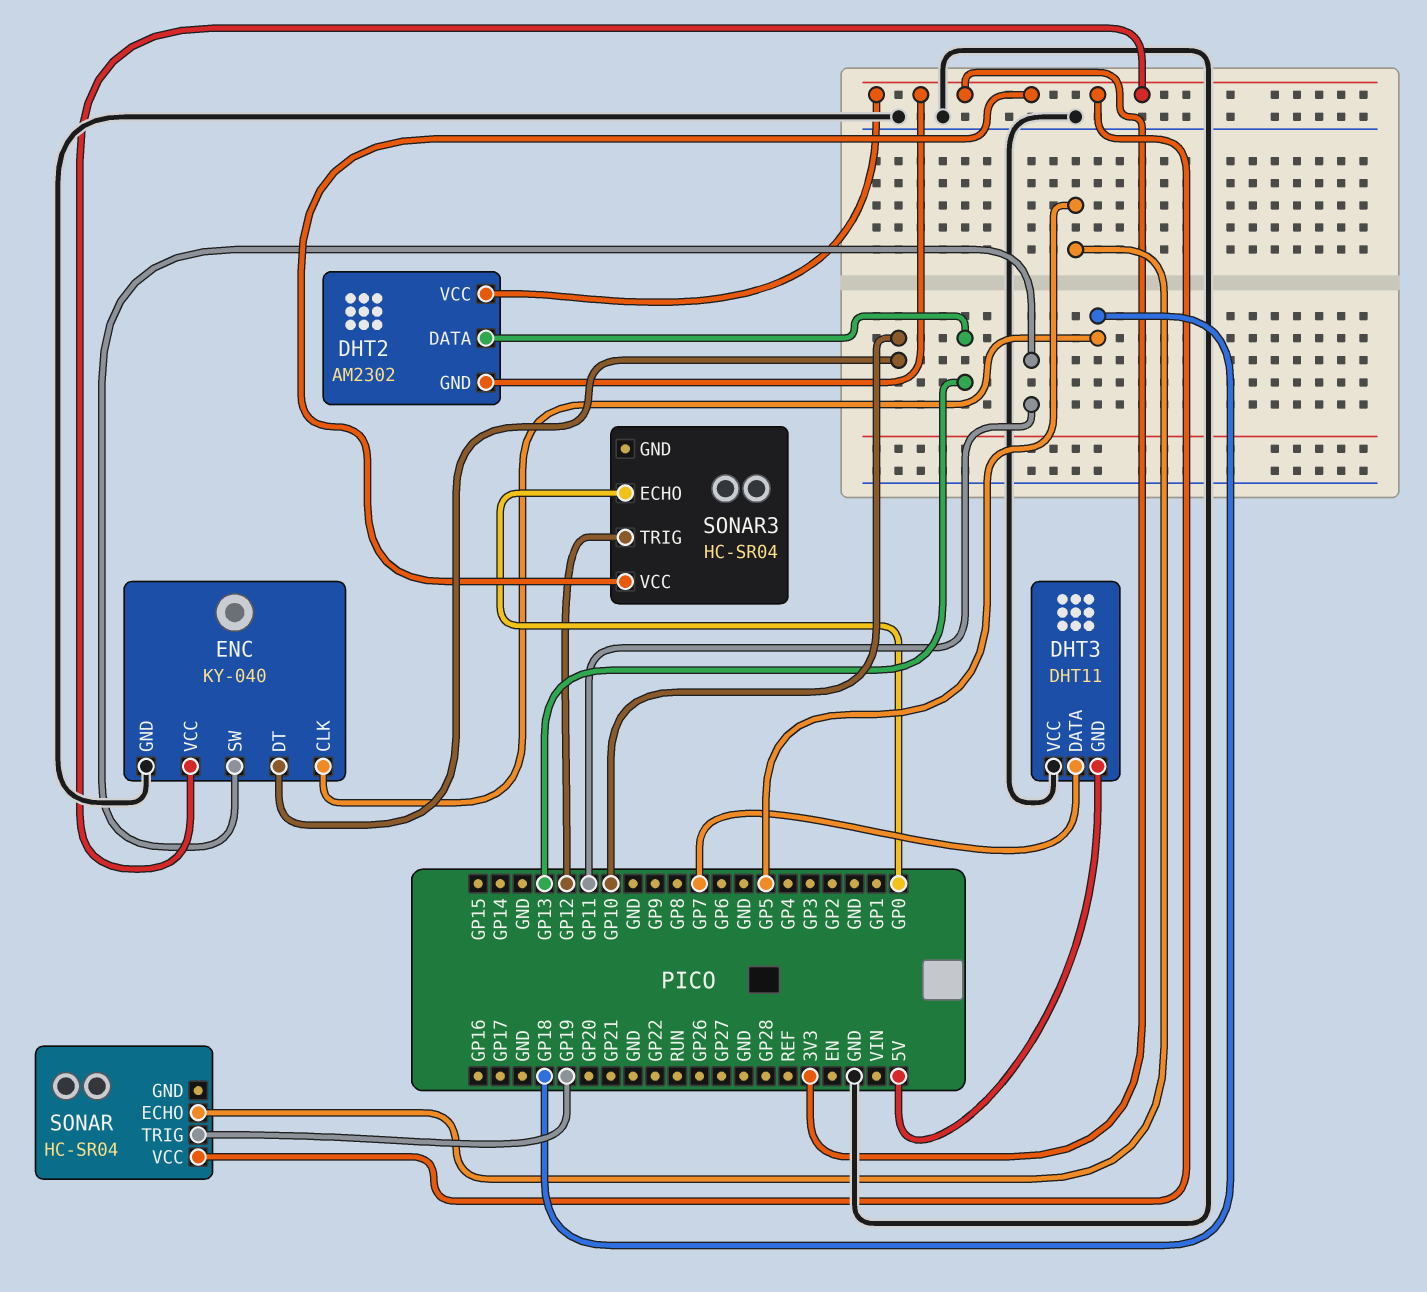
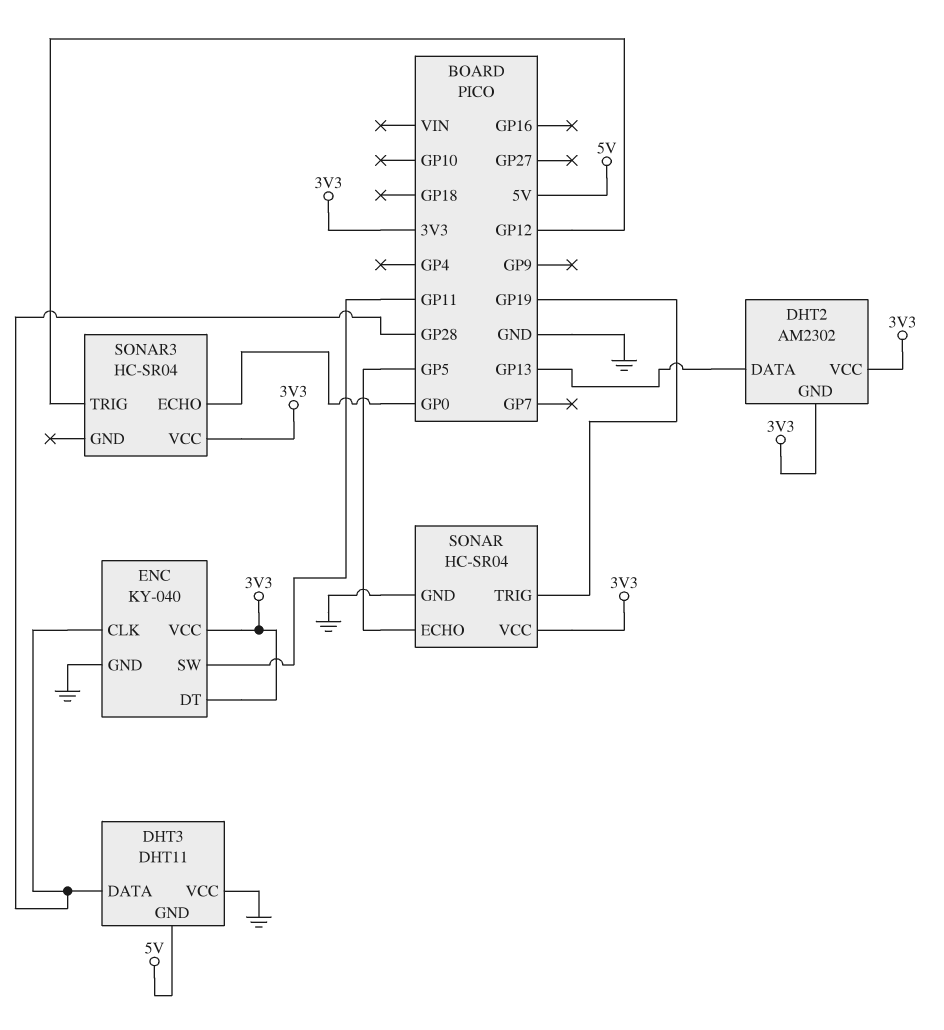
DHT3 pin DATA: GP7 -> GP28
ENC pin CLK: GP18 -> GP28
ENC pin DT: GP10 -> 3V3
SONAR pin GND: none -> GND

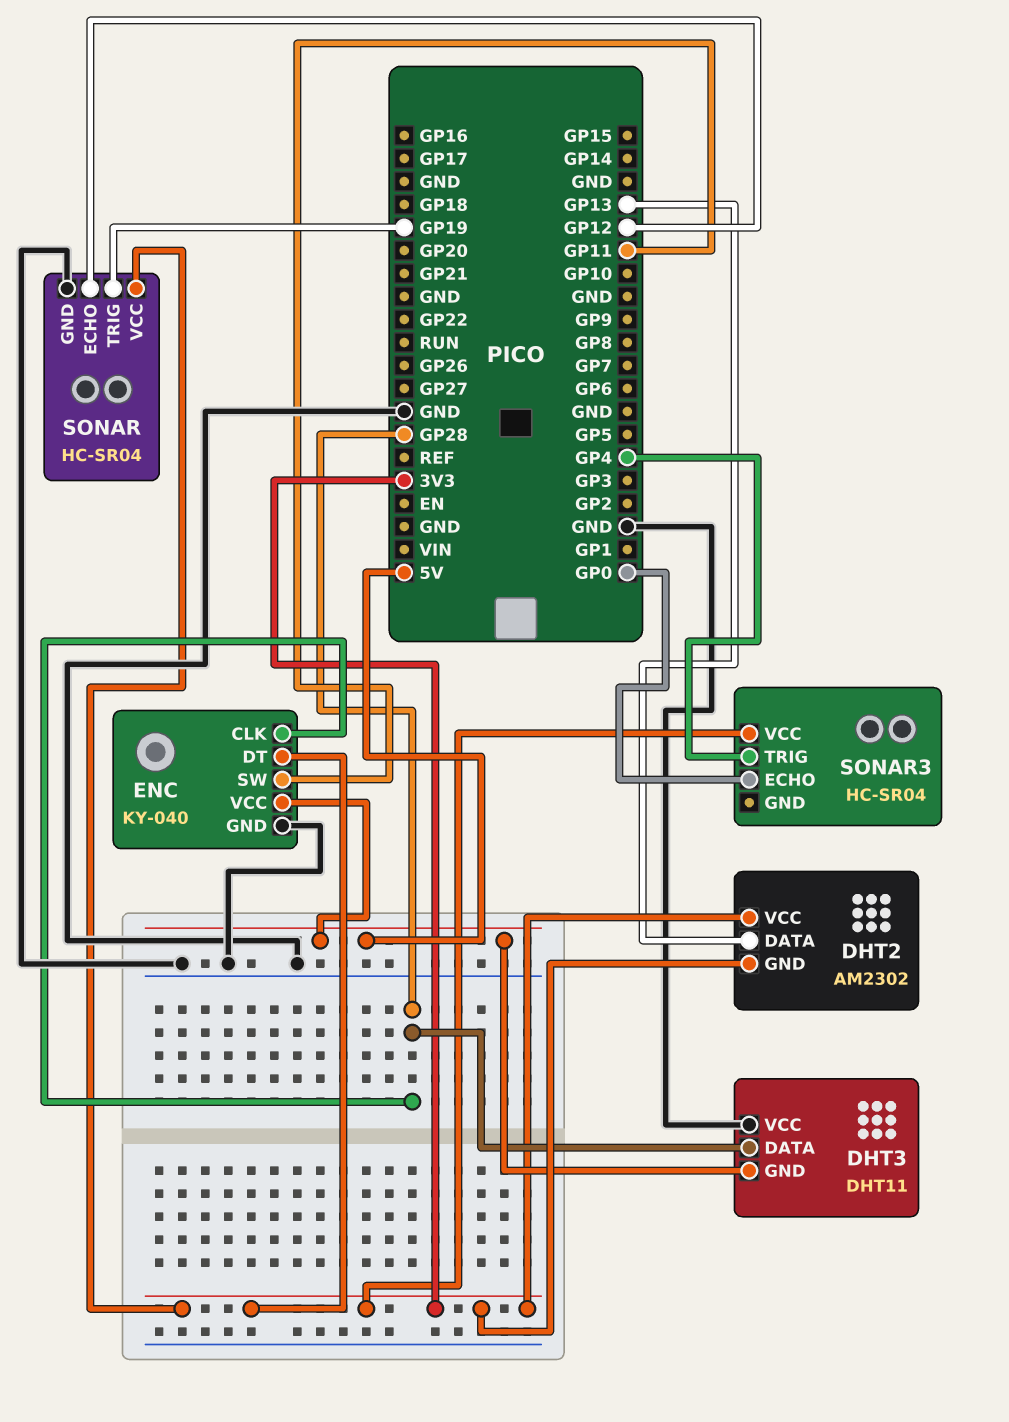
ENC pin VCC: 3V3 -> 5V
SONAR pin ECHO: GP5 -> GP12
SONAR3 pin TRIG: GP12 -> GP4

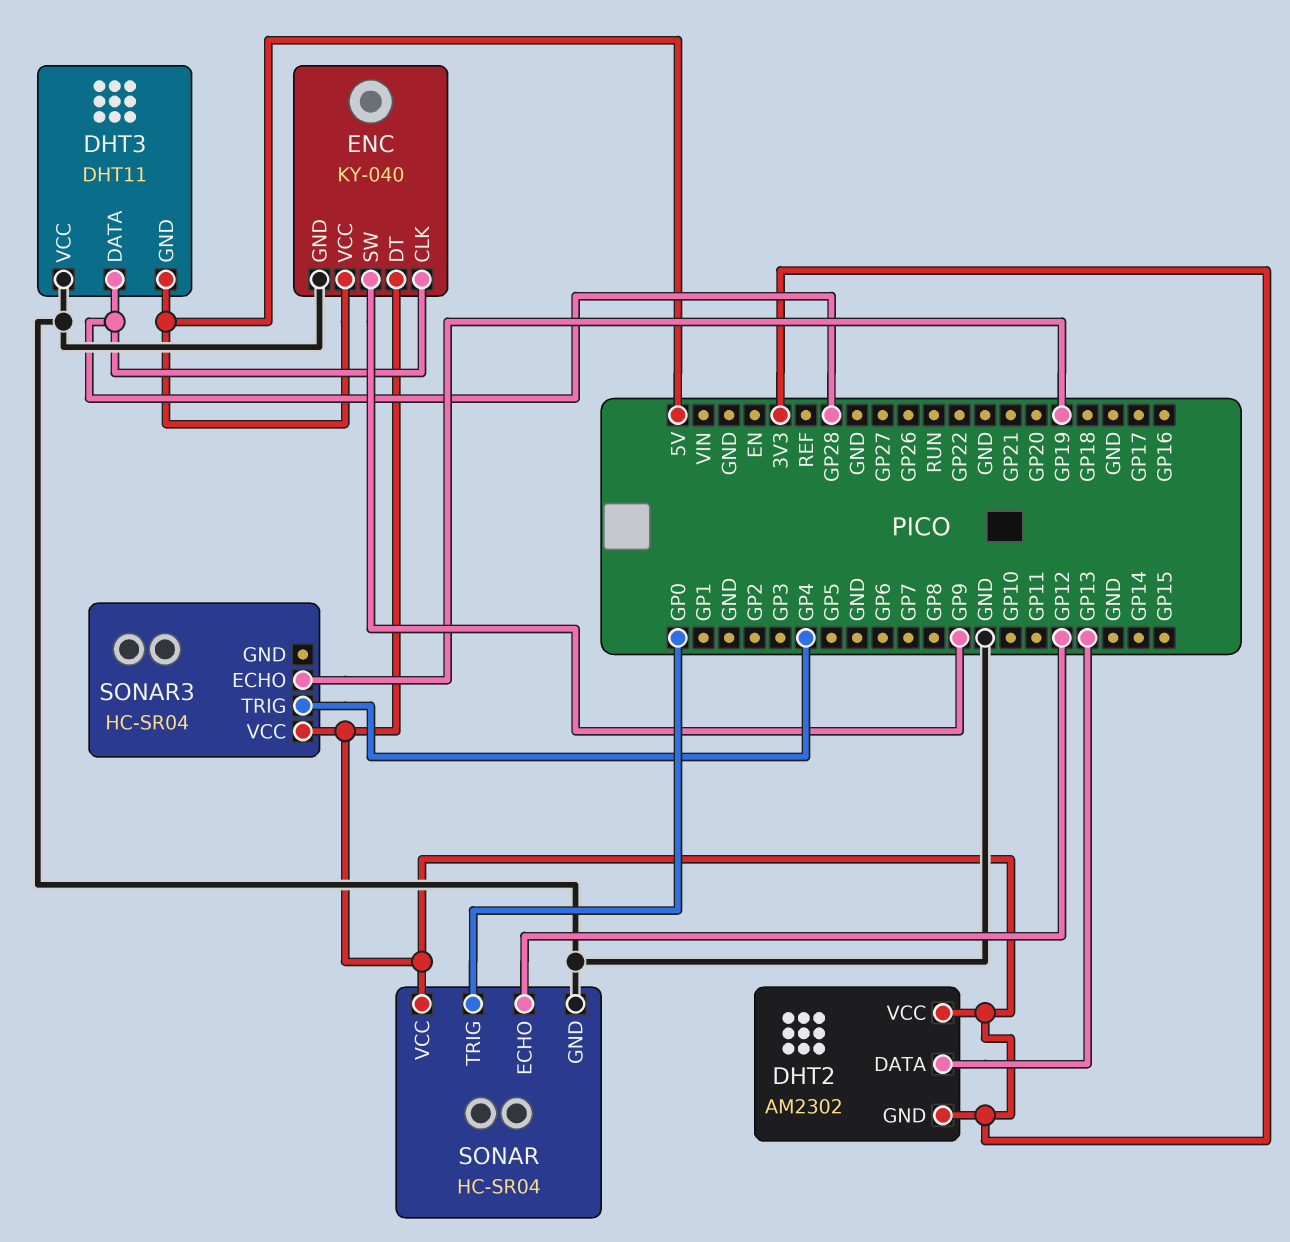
ENC pin SW: GP11 -> GP9
SONAR pin TRIG: GP19 -> GP0
SONAR3 pin ECHO: GP0 -> GP19

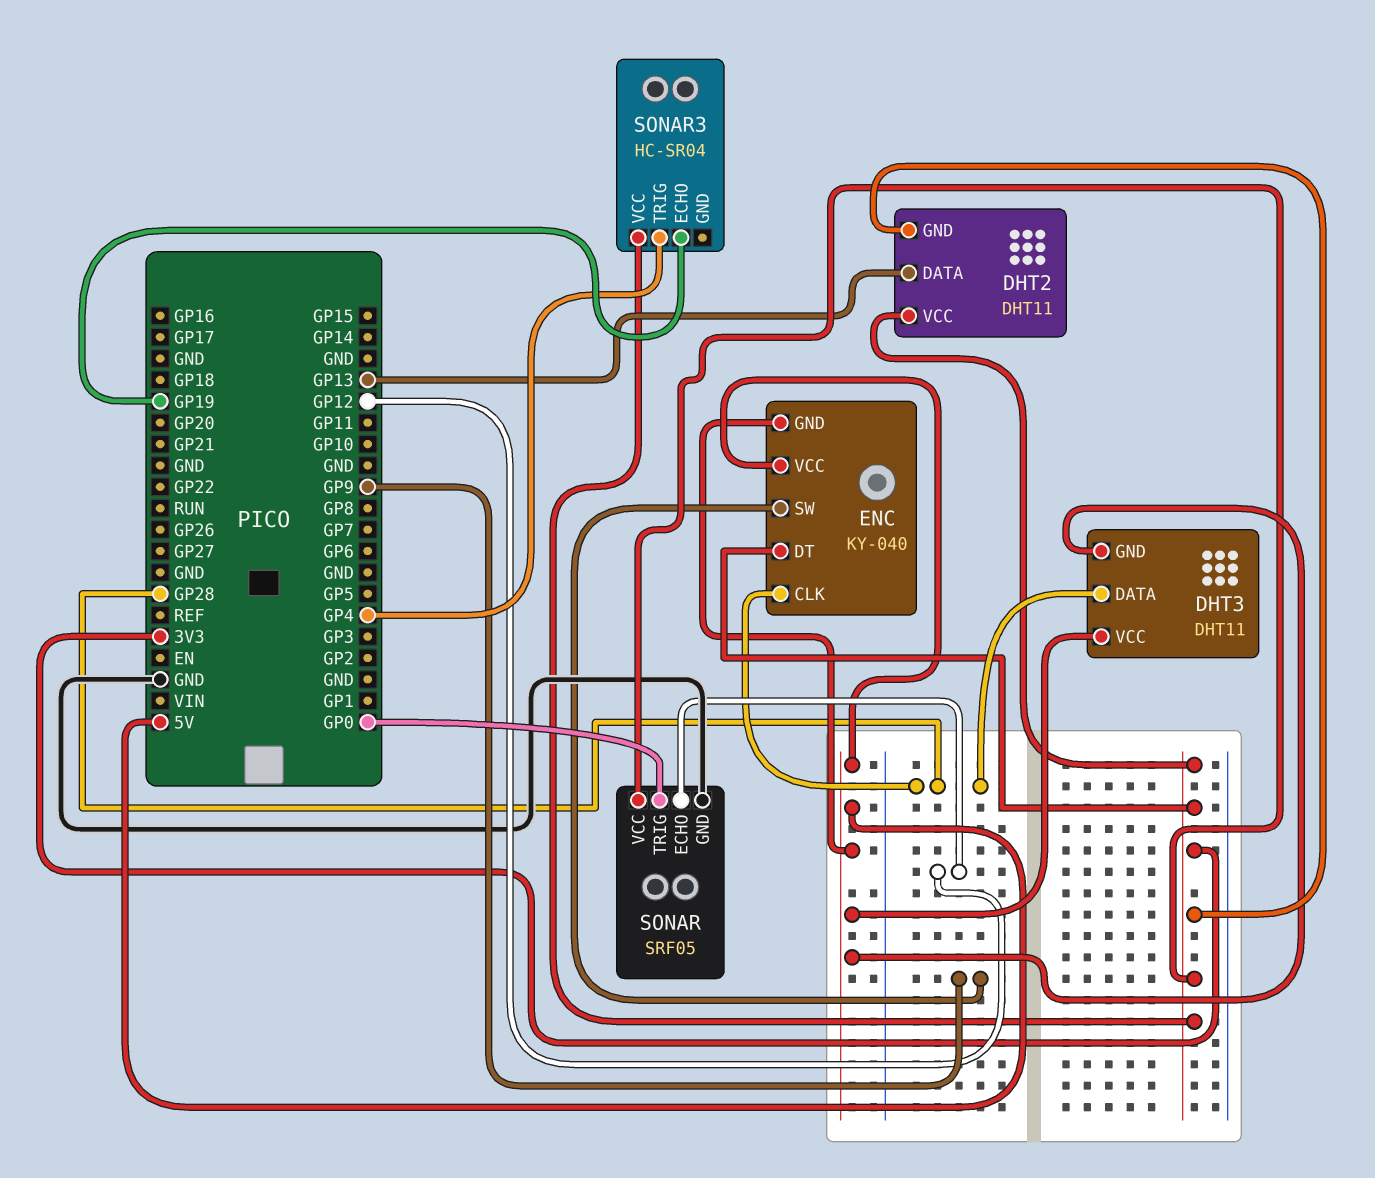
DHT2: AM2302 -> DHT11
DHT3 pin VCC: GND -> 5V
ENC pin GND: GND -> 5V
SONAR: HC-SR04 -> SRF05

